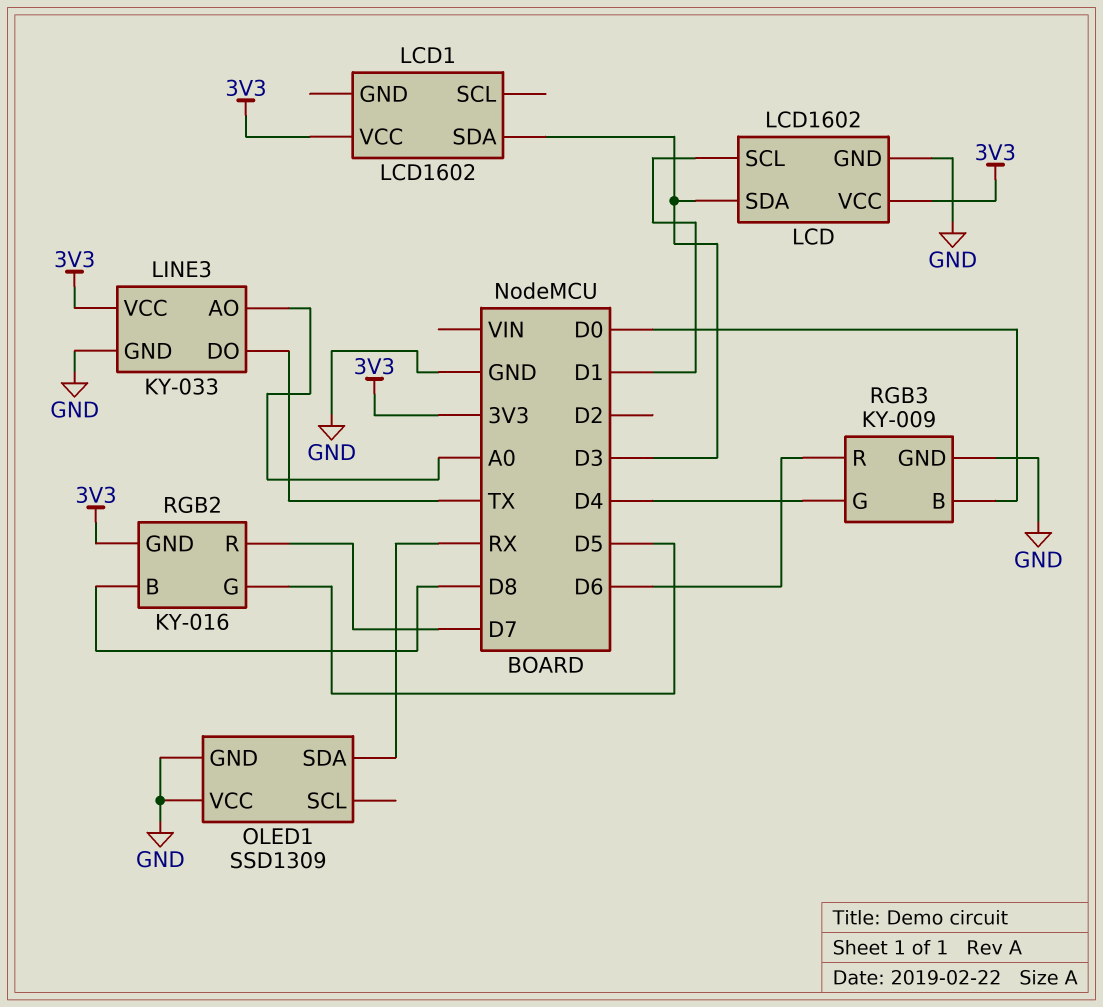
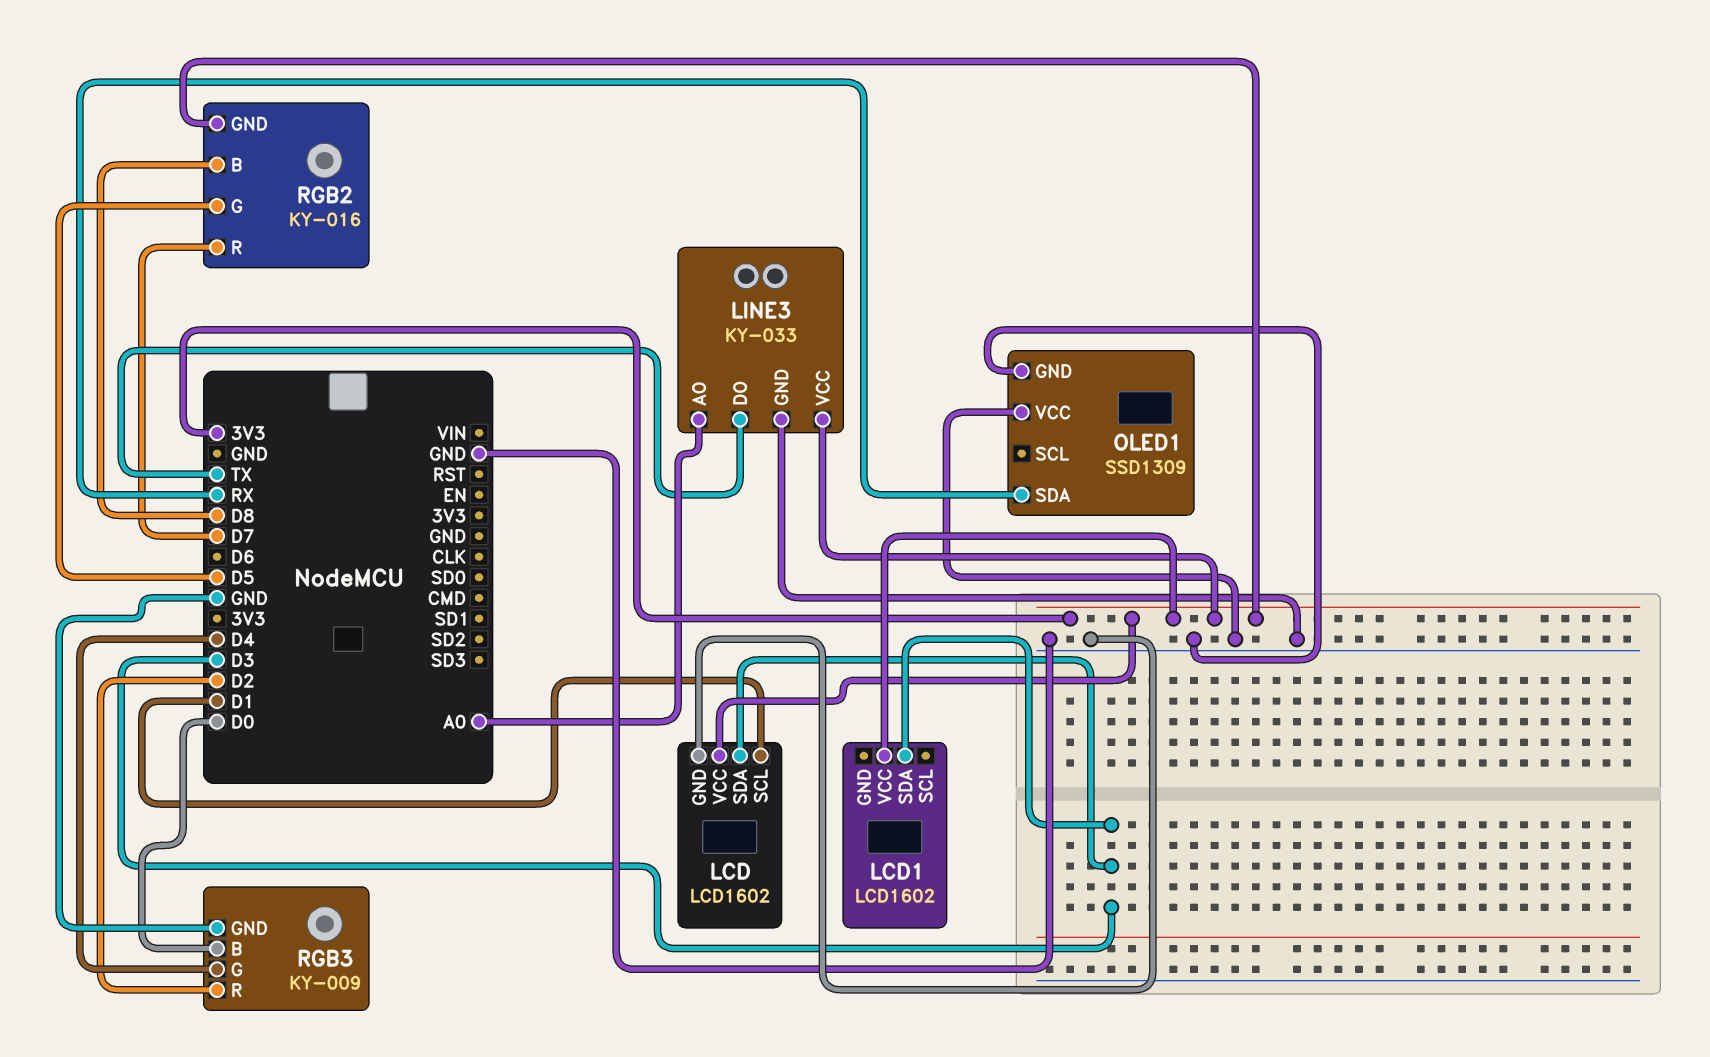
RGB3 pin R: D6 -> D2

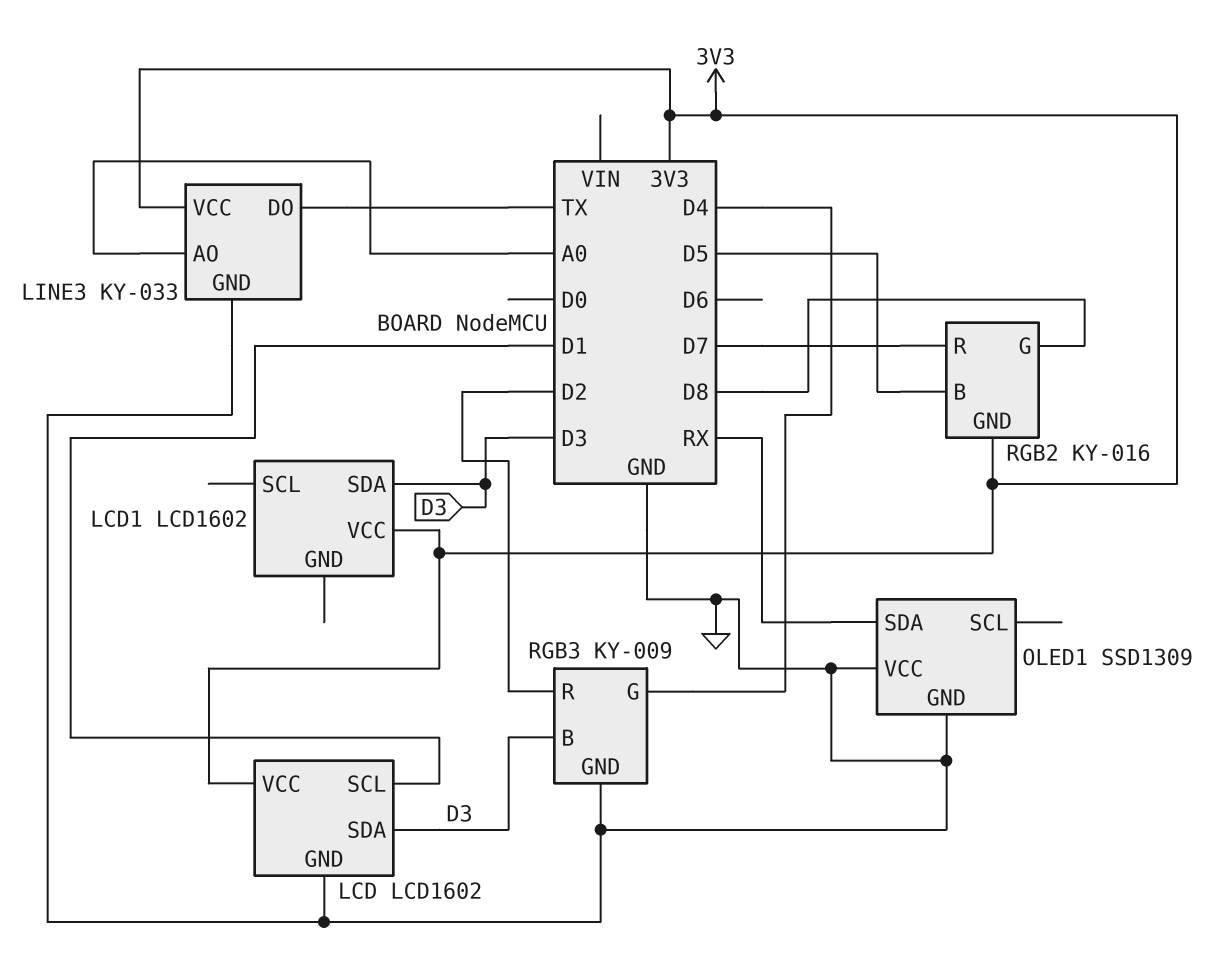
RGB2 pin B: D8 -> D5
RGB2 pin G: D5 -> D8
RGB3 pin B: D0 -> D3

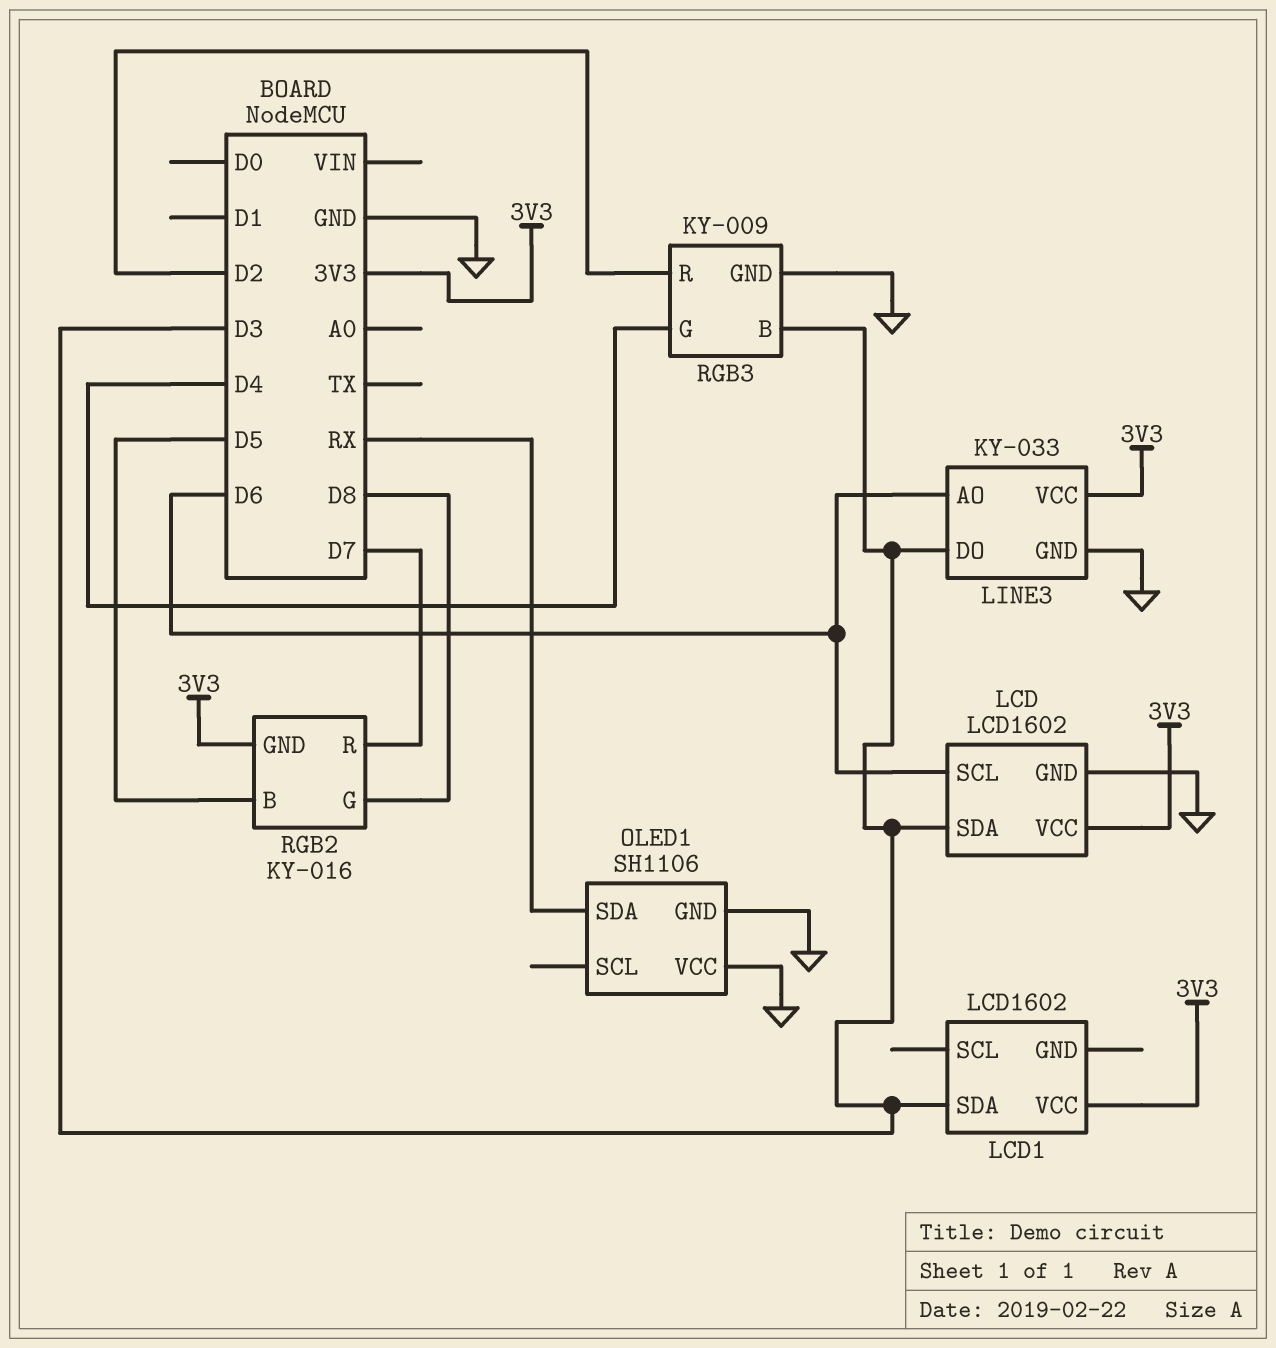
LCD pin SCL: D1 -> D6
LINE3 pin AO: A0 -> D6
LINE3 pin DO: TX -> D3
OLED1: SSD1309 -> SH1106

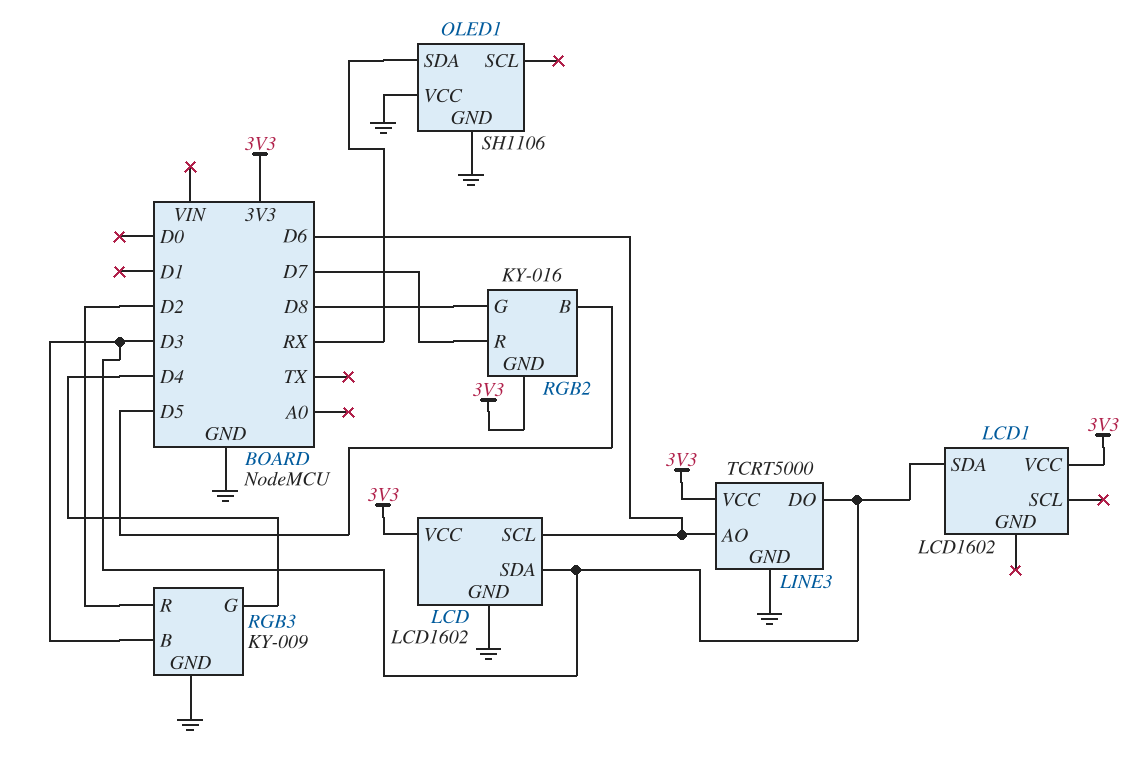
LINE3: KY-033 -> TCRT5000

